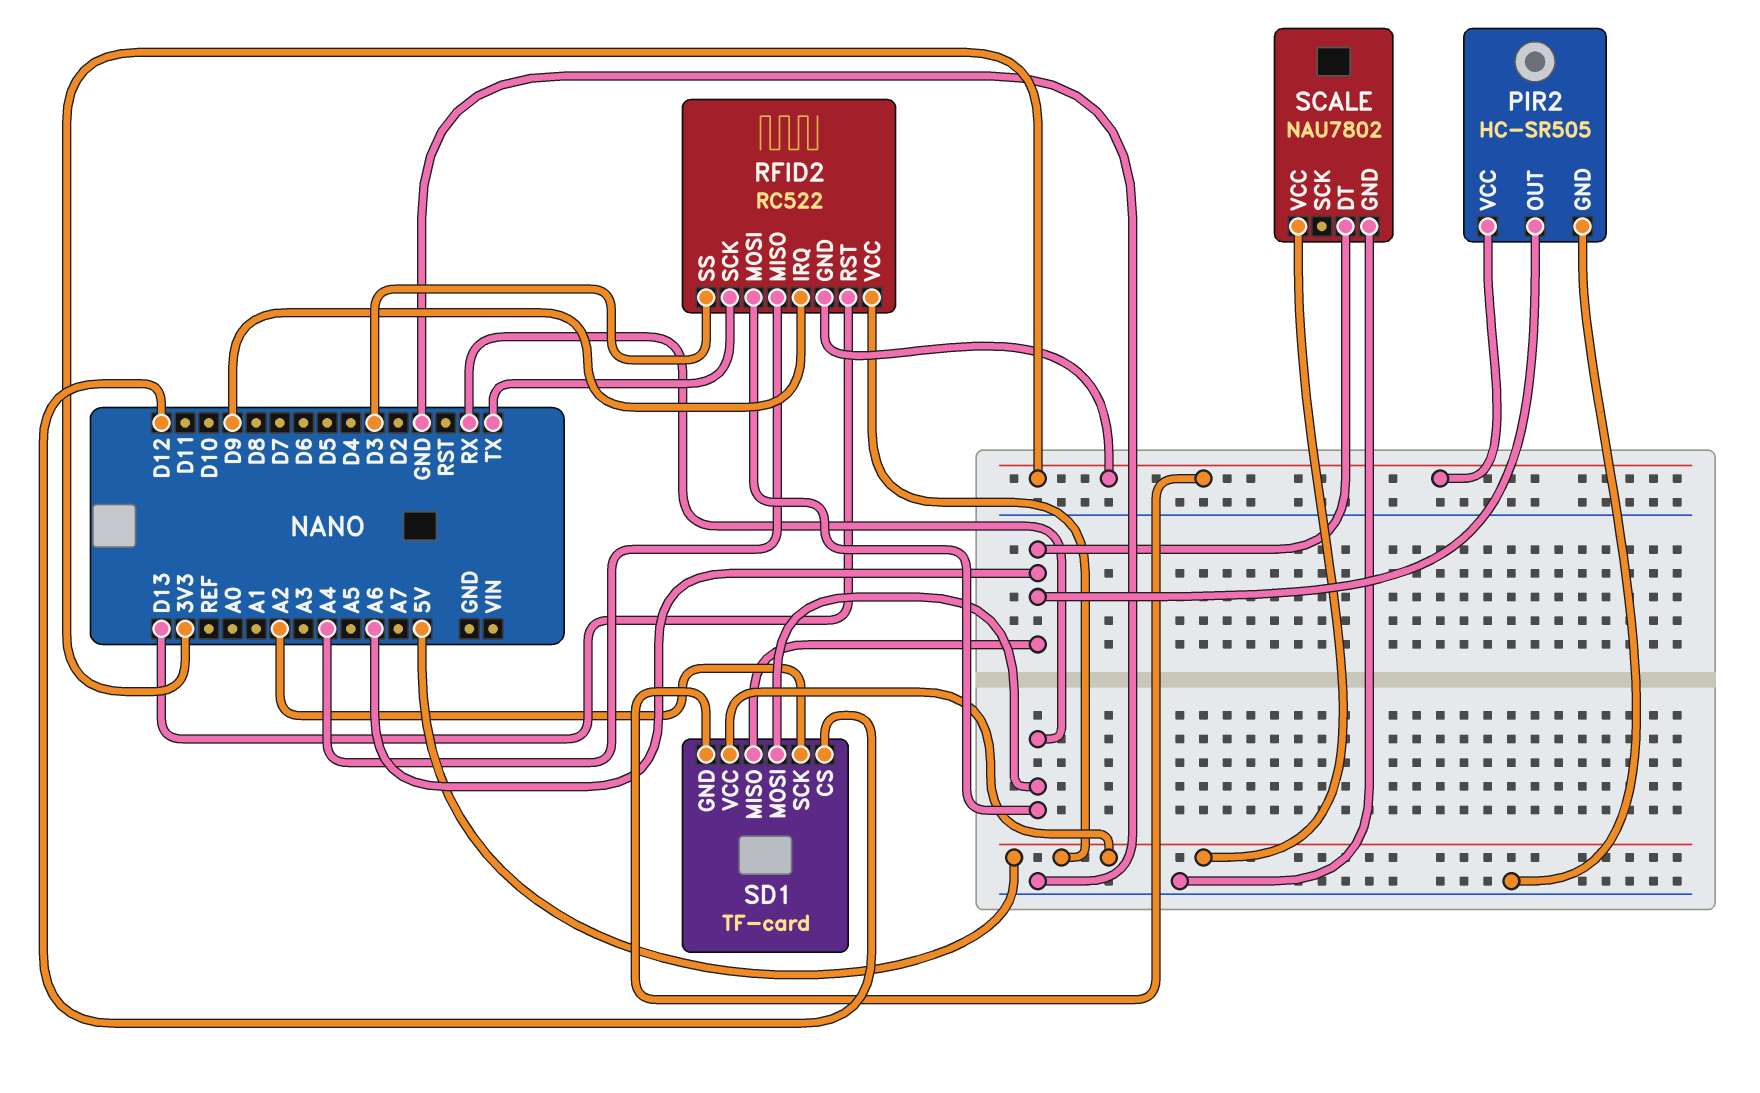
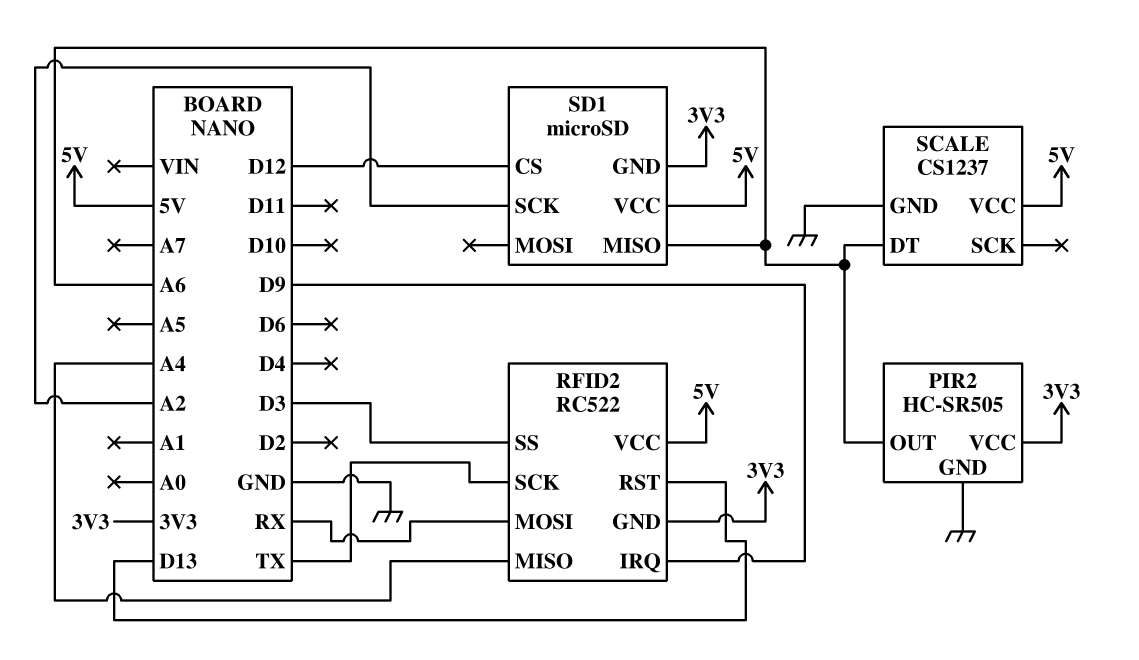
SCALE: NAU7802 -> CS1237
SD1: TF-card -> microSD
SD1 pin MOSI: RX -> none

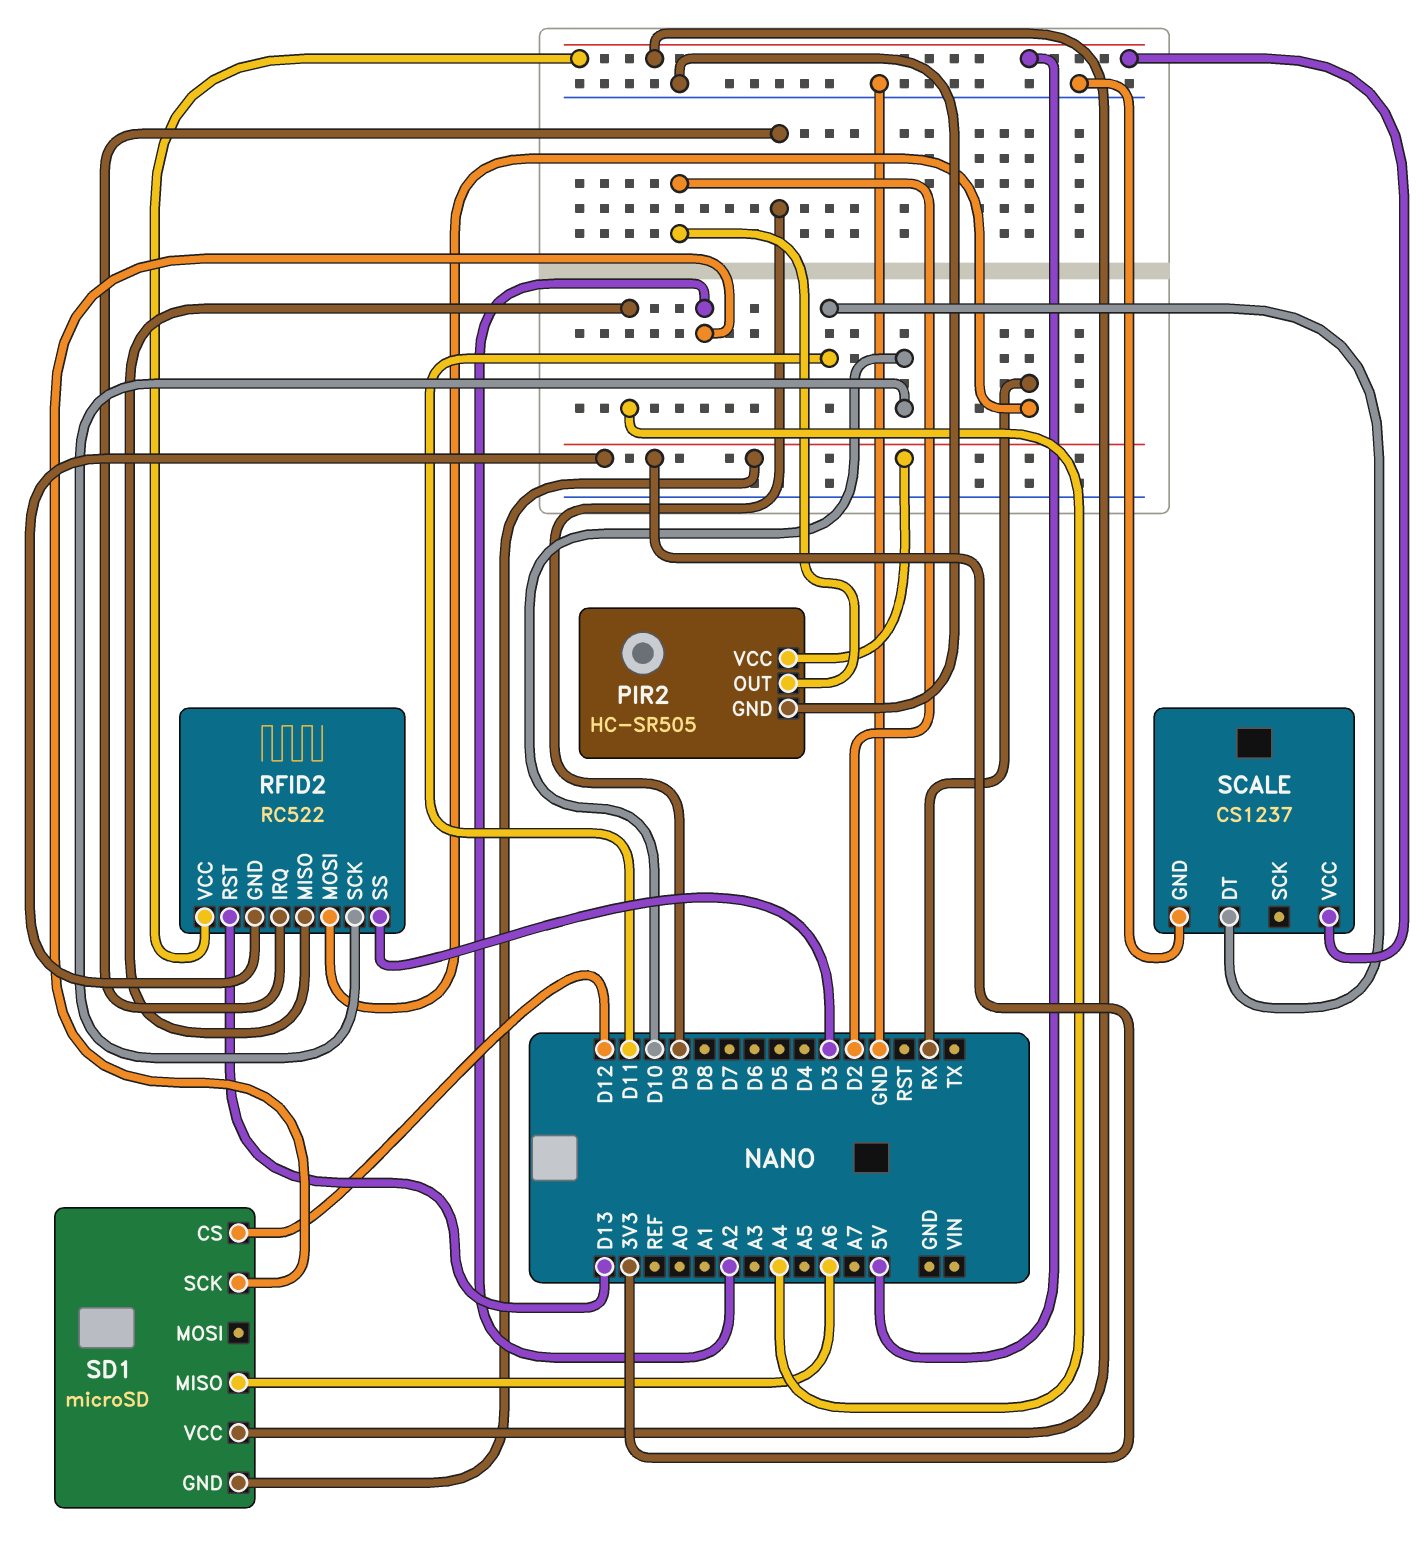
PIR2 pin OUT: A6 -> D2
RFID2 pin SCK: TX -> D10
SCALE pin DT: A6 -> D11

